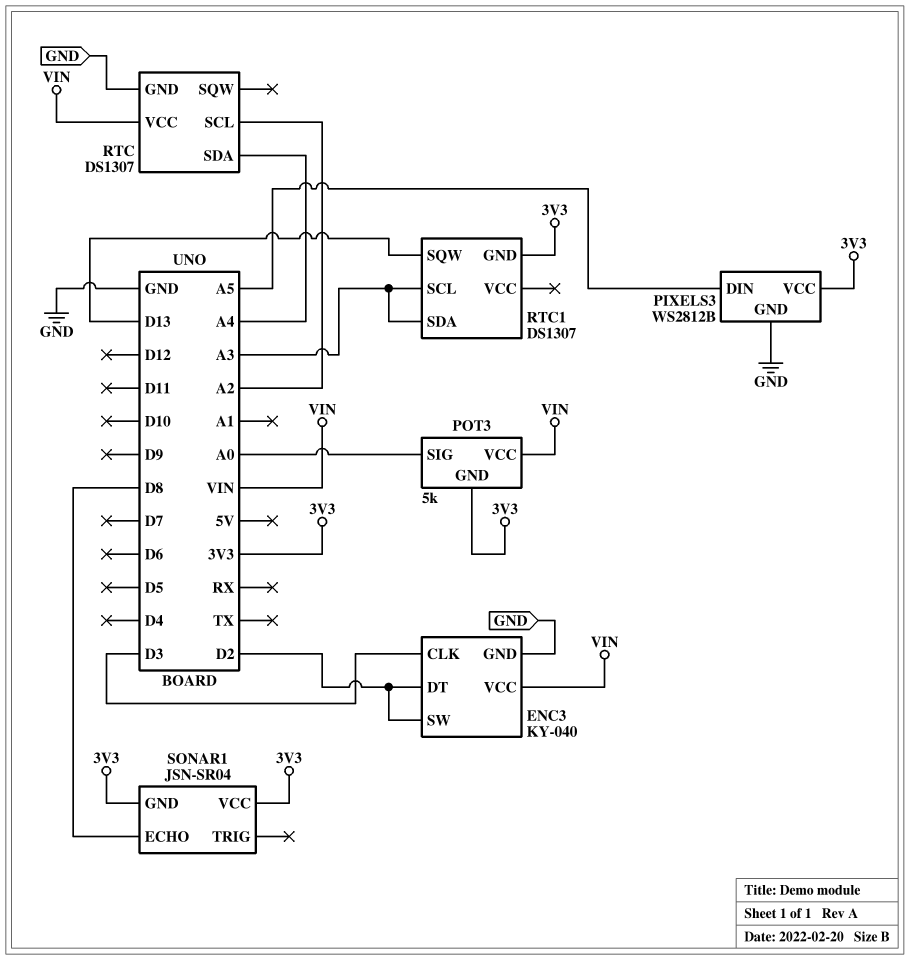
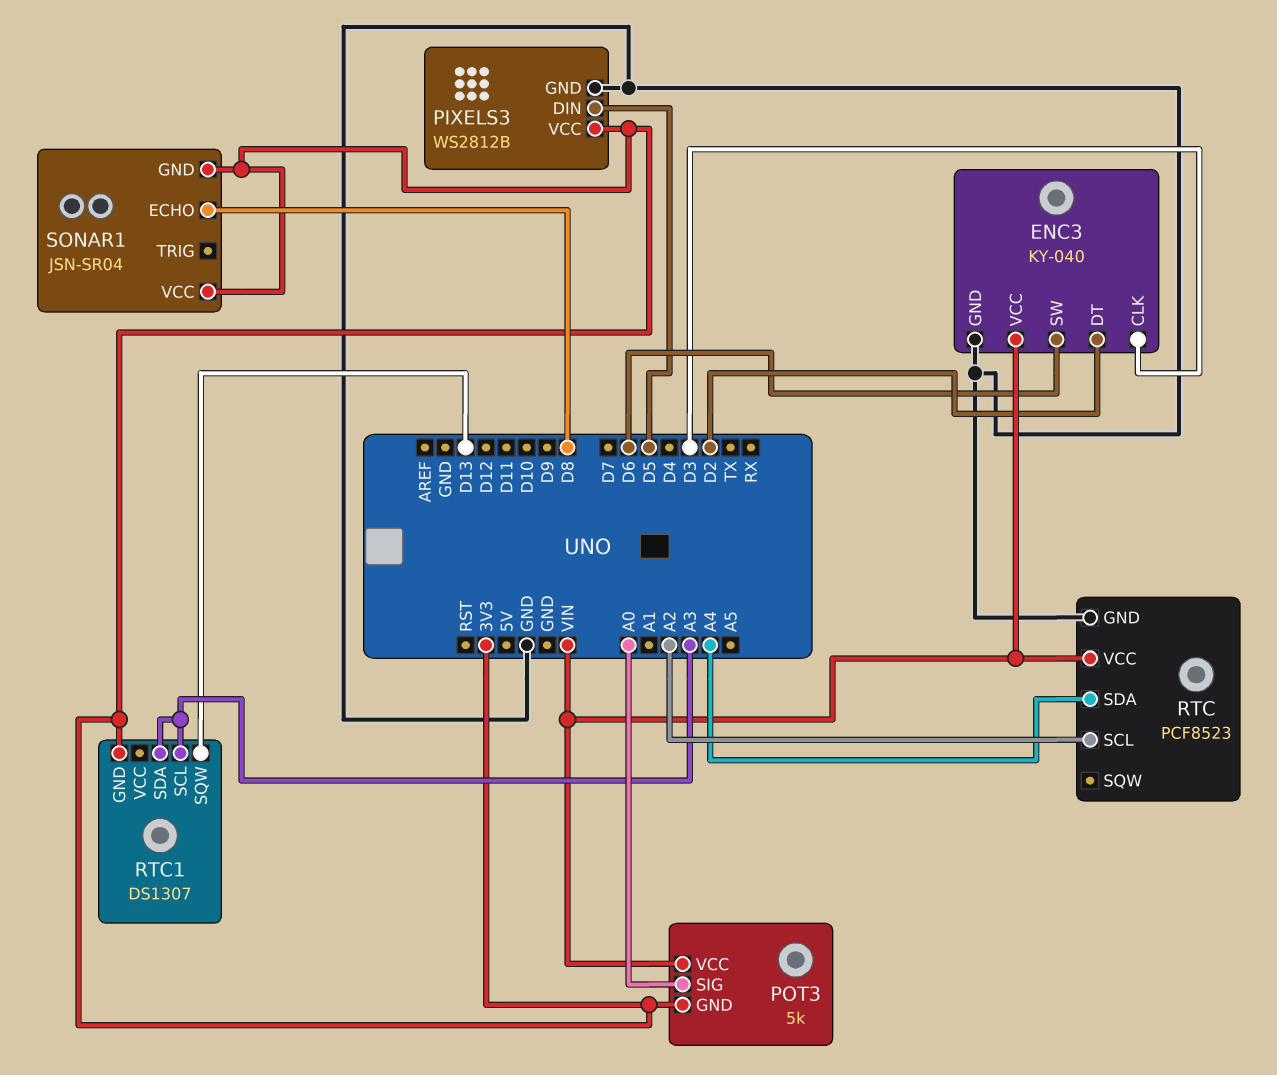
ENC3 pin SW: D2 -> D6
PIXELS3 pin DIN: A5 -> D5
RTC: DS1307 -> PCF8523

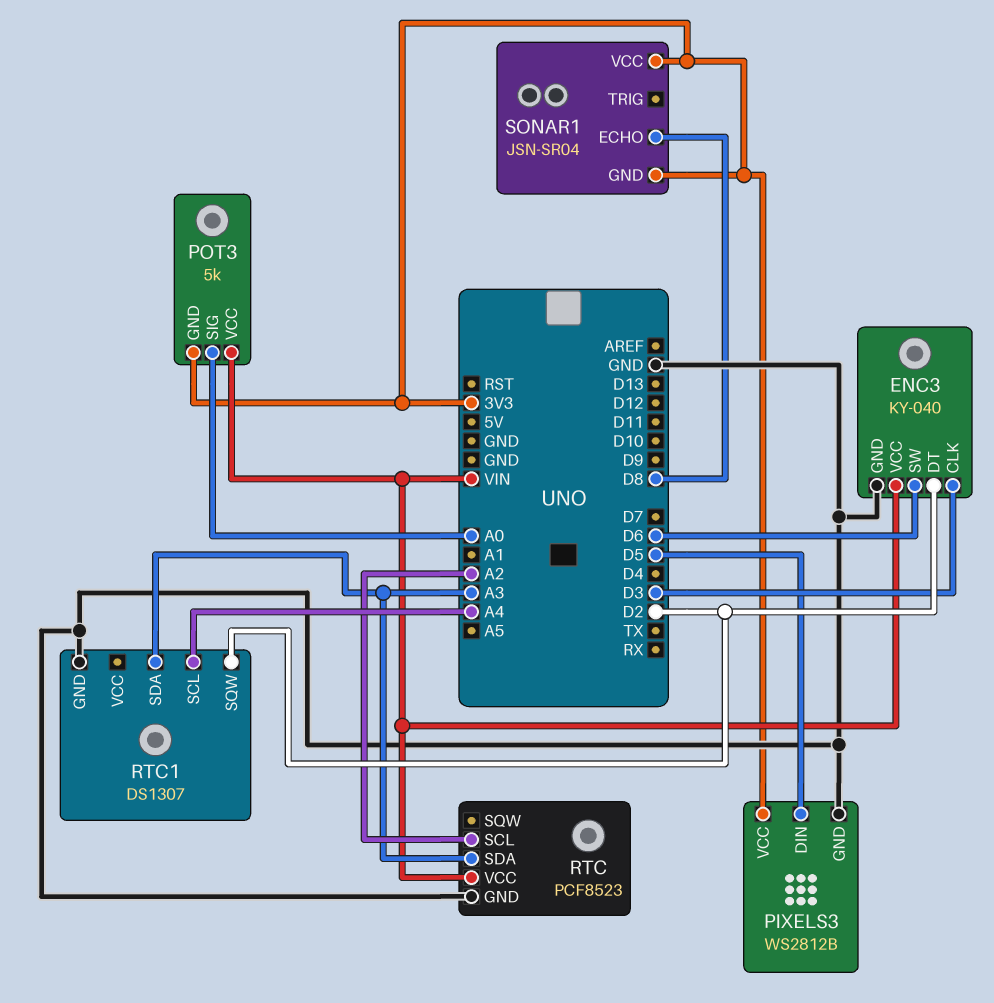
RTC pin SDA: A4 -> A3
RTC1 pin GND: 3V3 -> GND
RTC1 pin SCL: A3 -> A4
RTC1 pin SQW: D13 -> D2

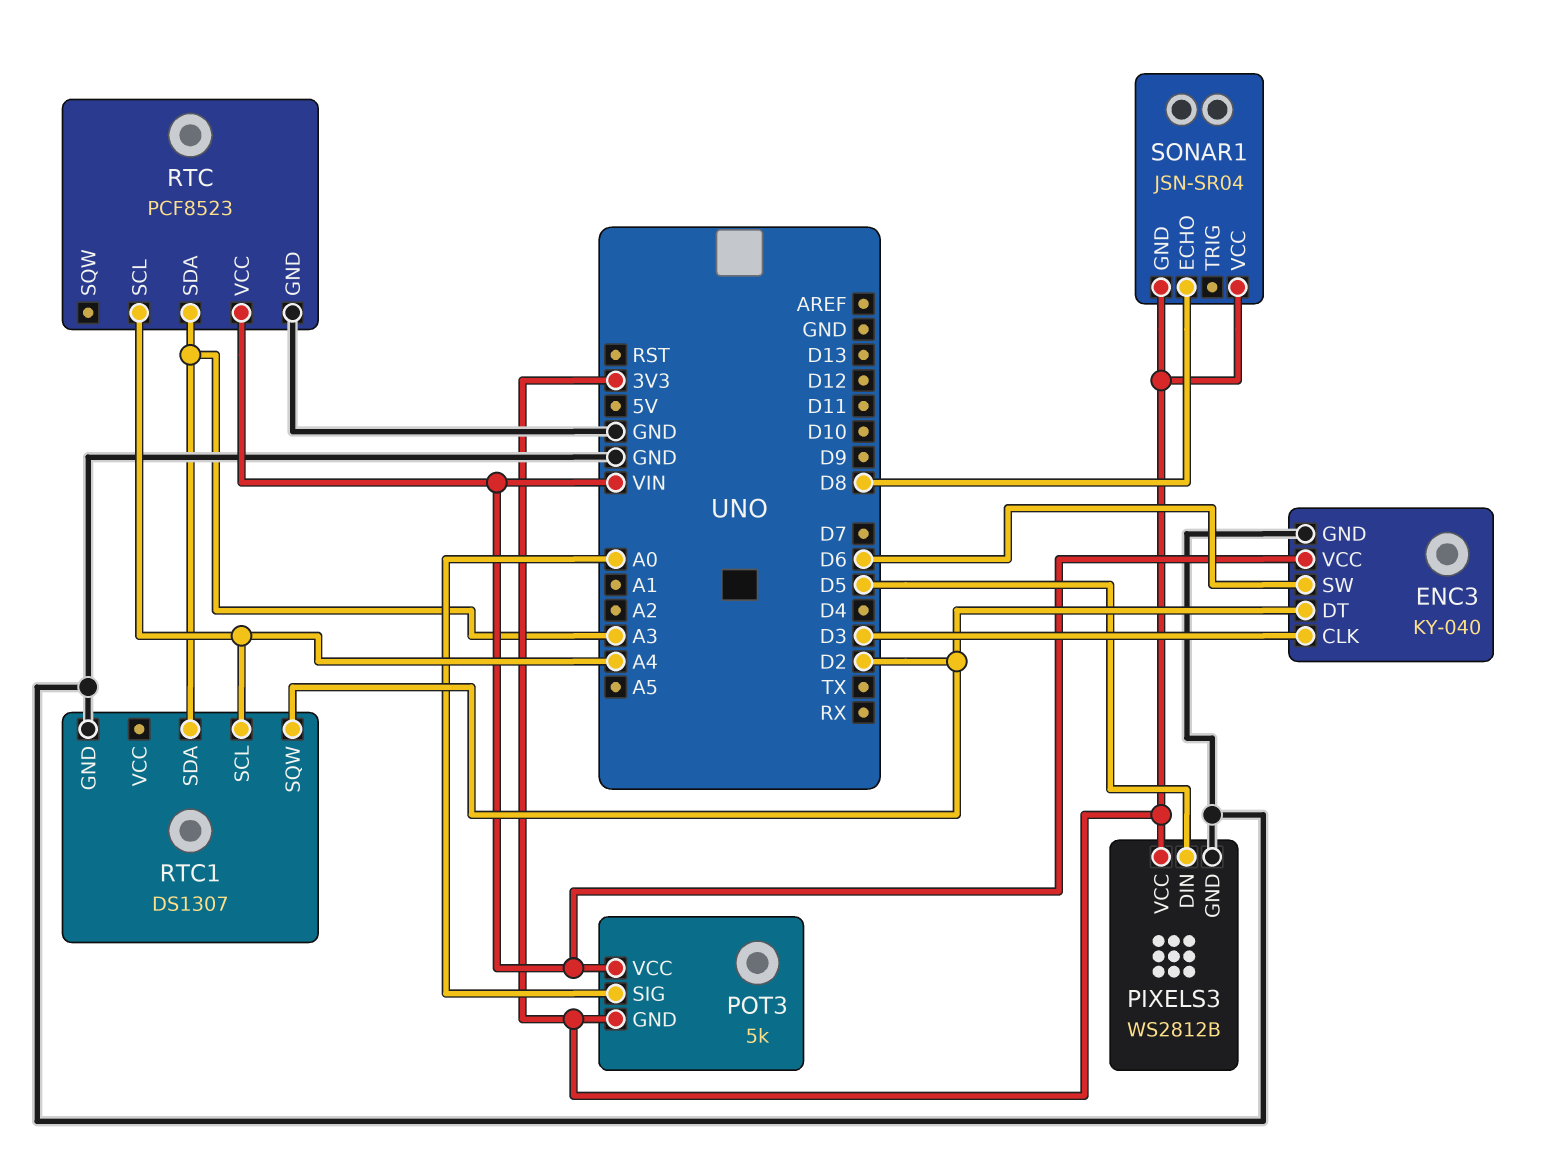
RTC pin SCL: A2 -> A4

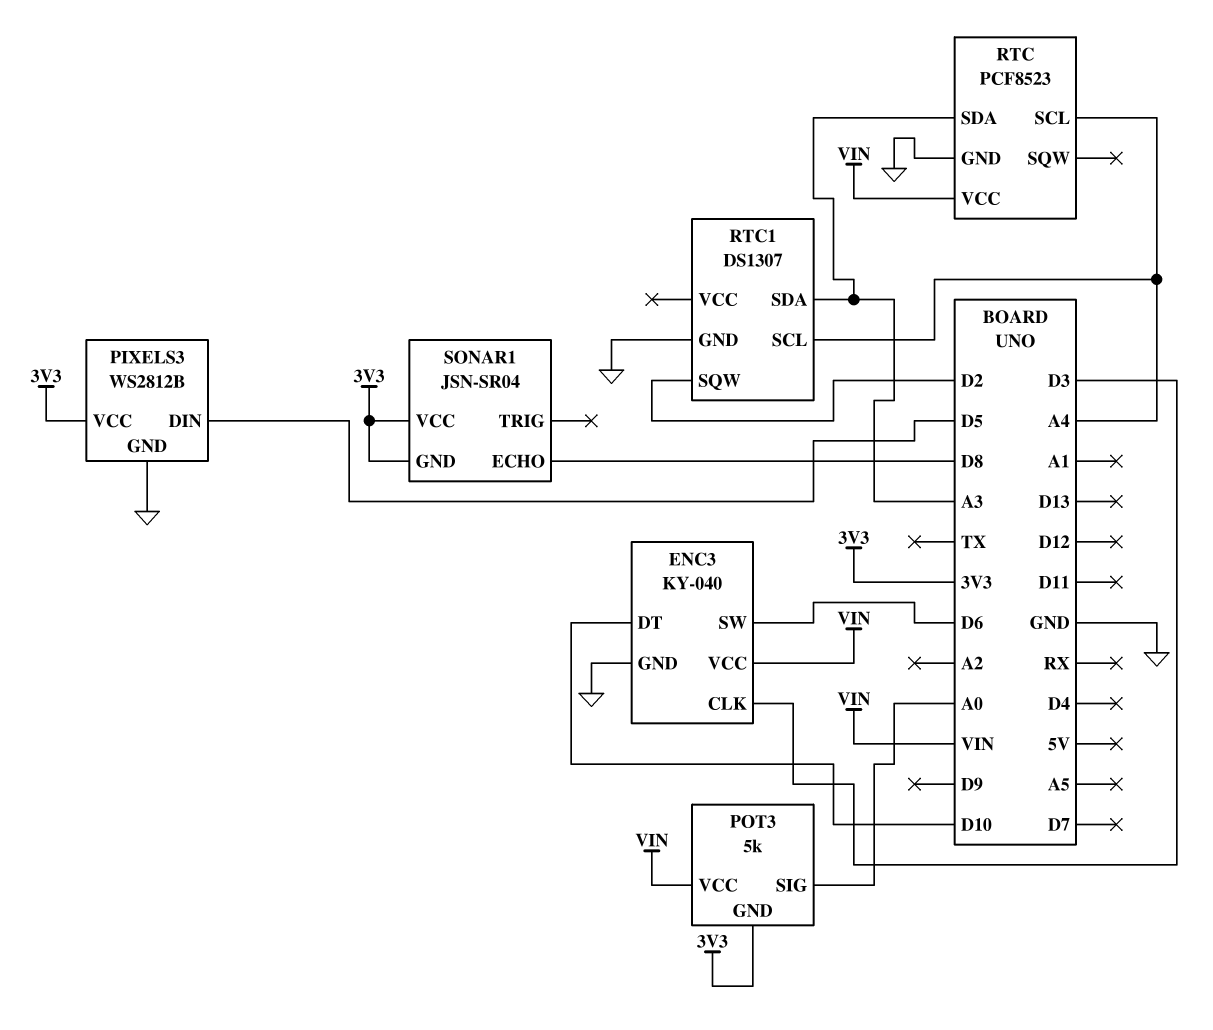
ENC3 pin DT: D2 -> D10

